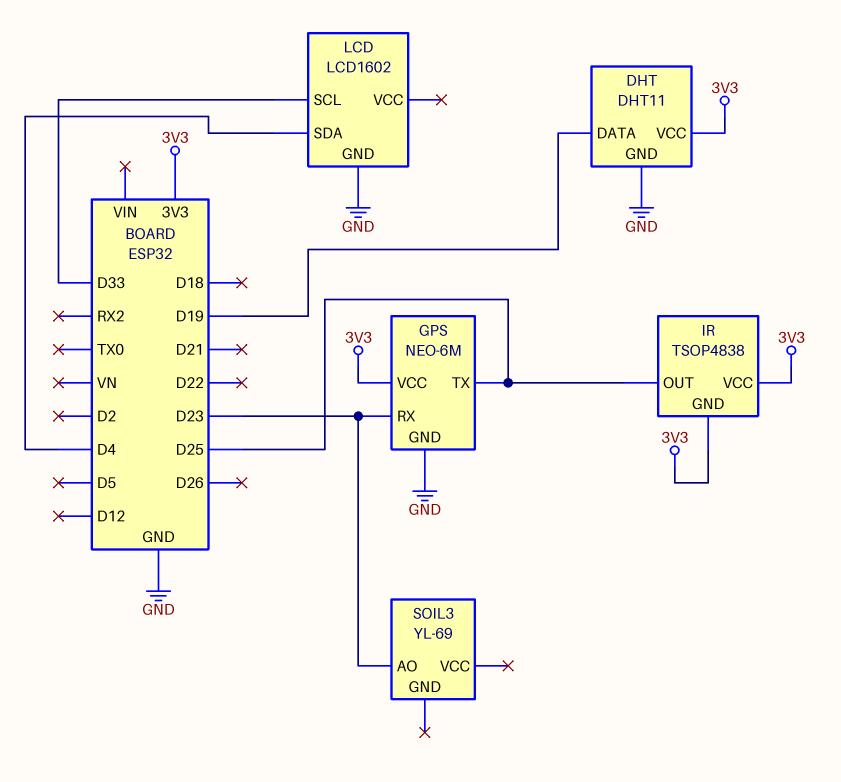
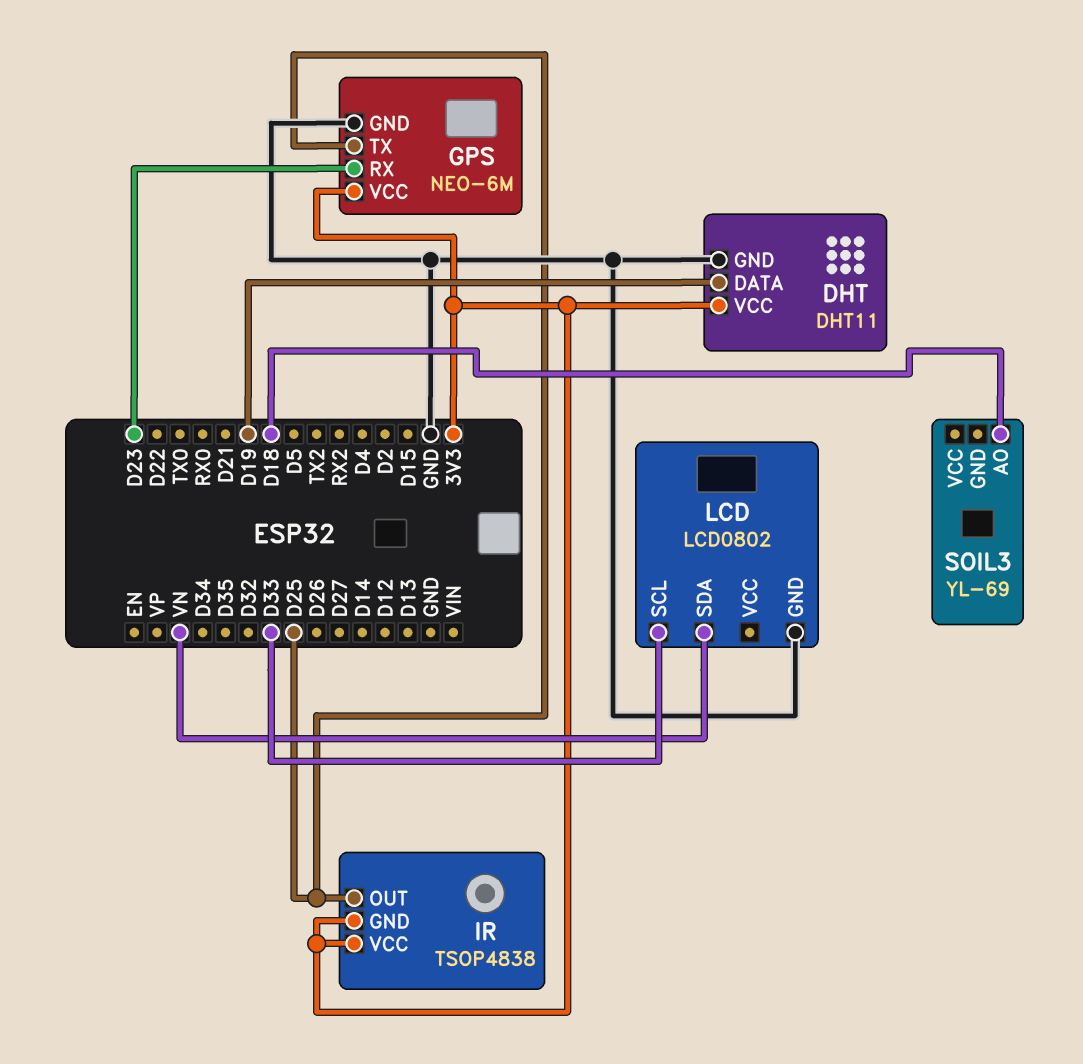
LCD: LCD1602 -> LCD0802
LCD pin SDA: D4 -> VN
SOIL3 pin AO: D23 -> D18

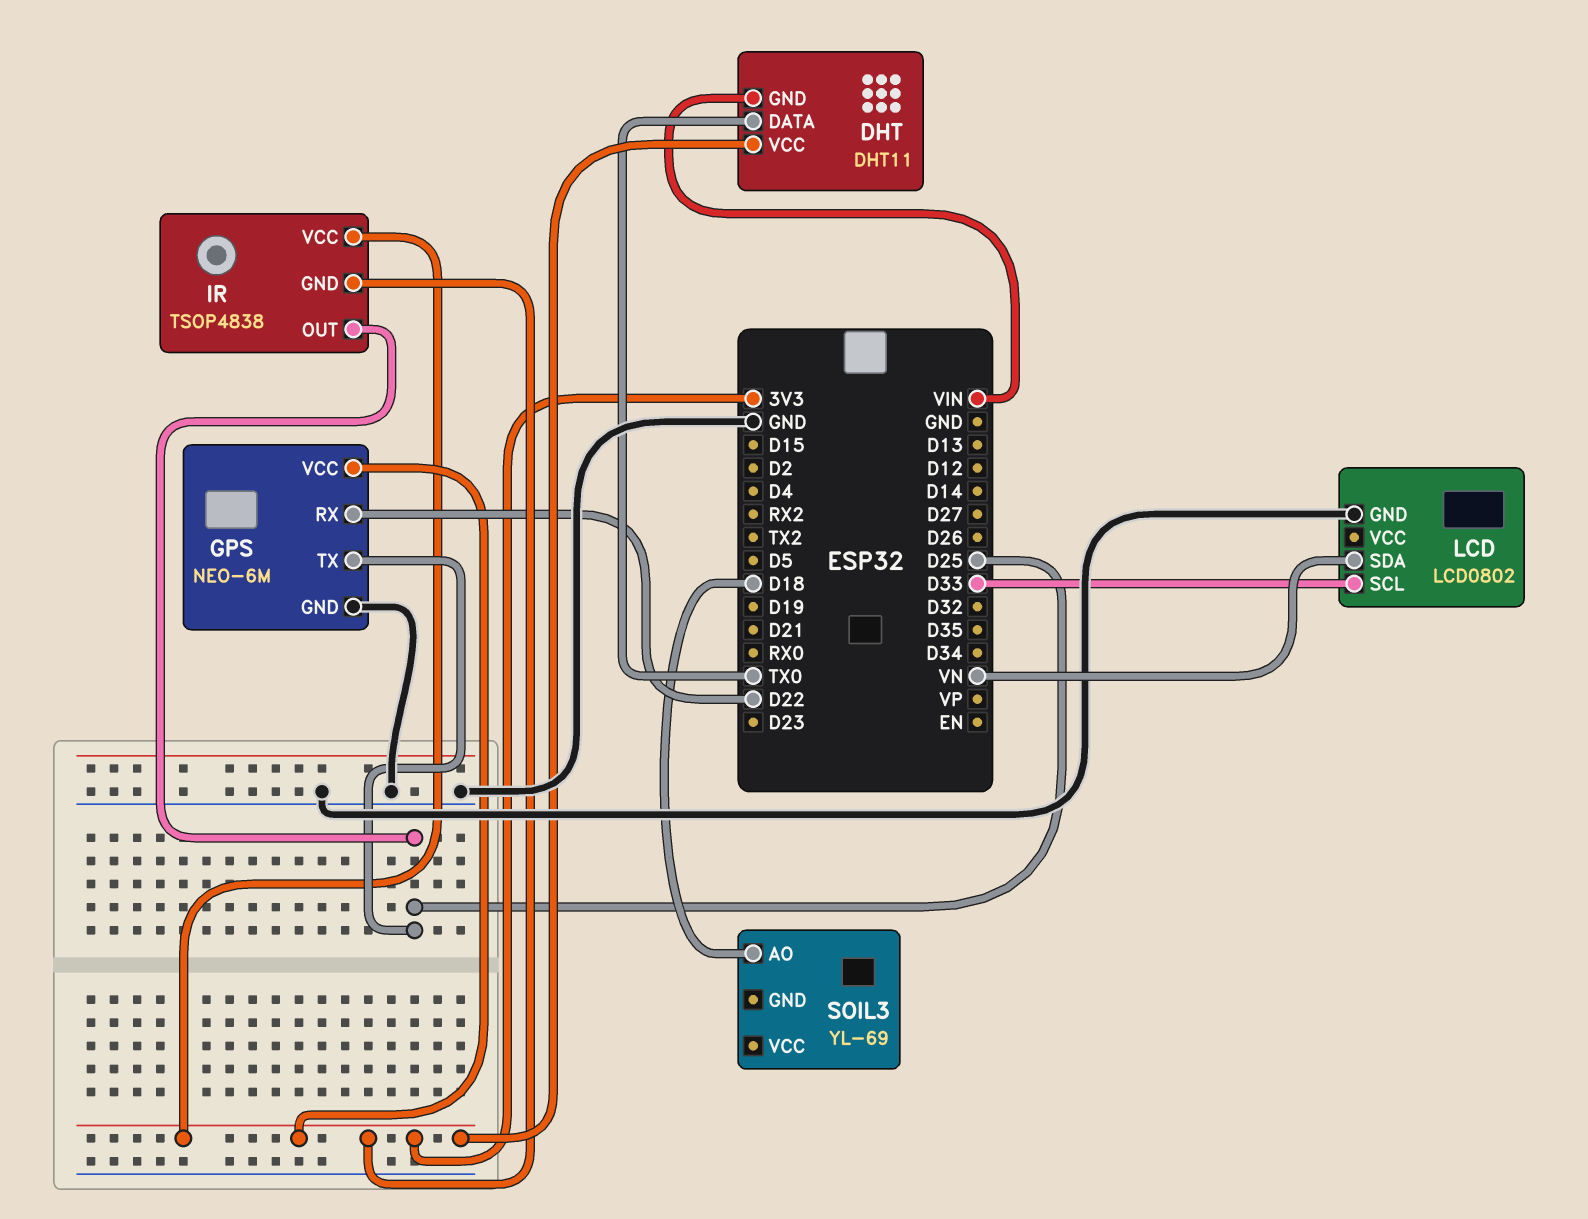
DHT pin DATA: D19 -> TX0
DHT pin GND: GND -> VIN
GPS pin RX: D23 -> D22

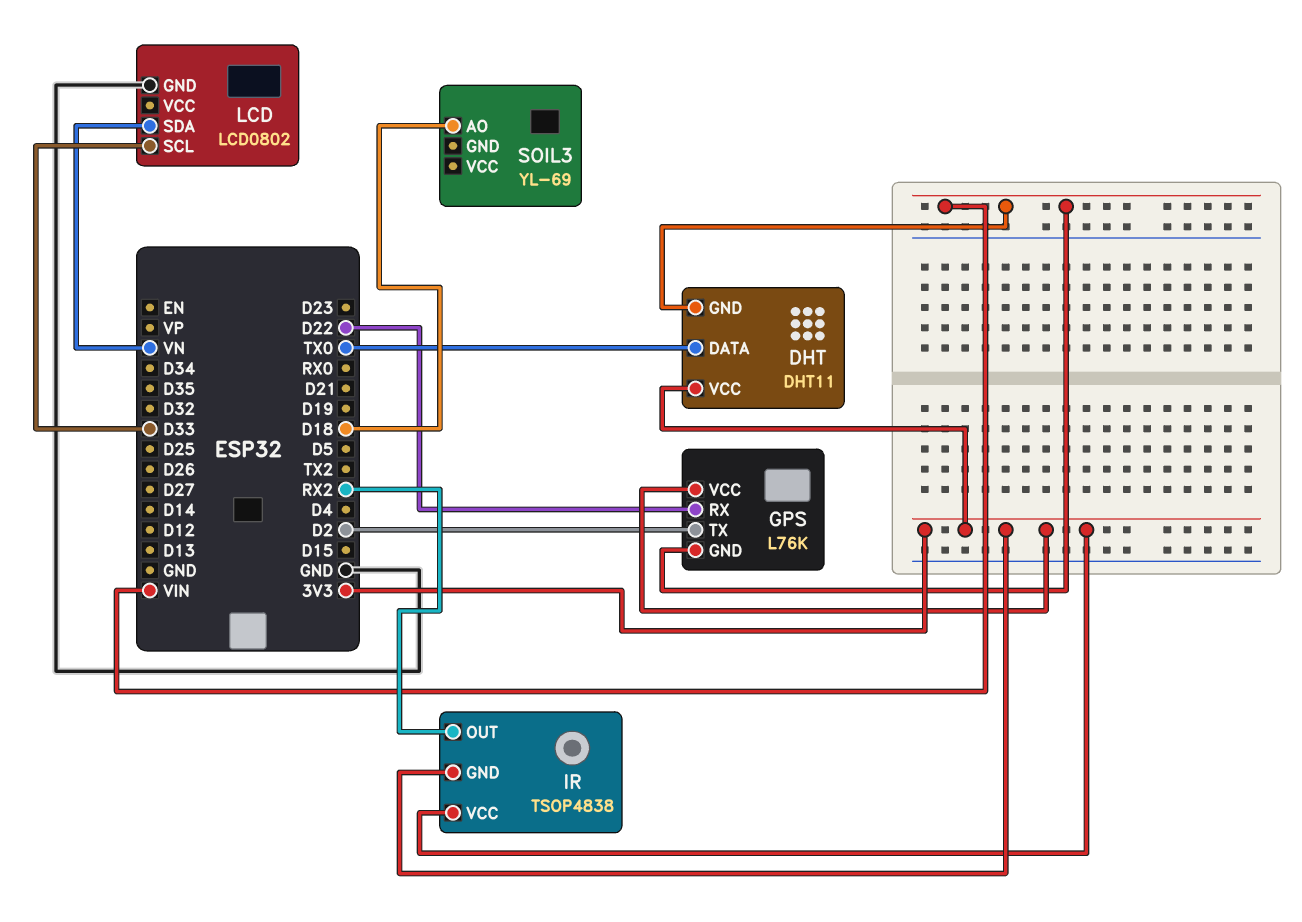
GPS: NEO-6M -> L76K
GPS pin GND: GND -> VIN
GPS pin TX: D25 -> D2
IR pin OUT: D25 -> RX2

